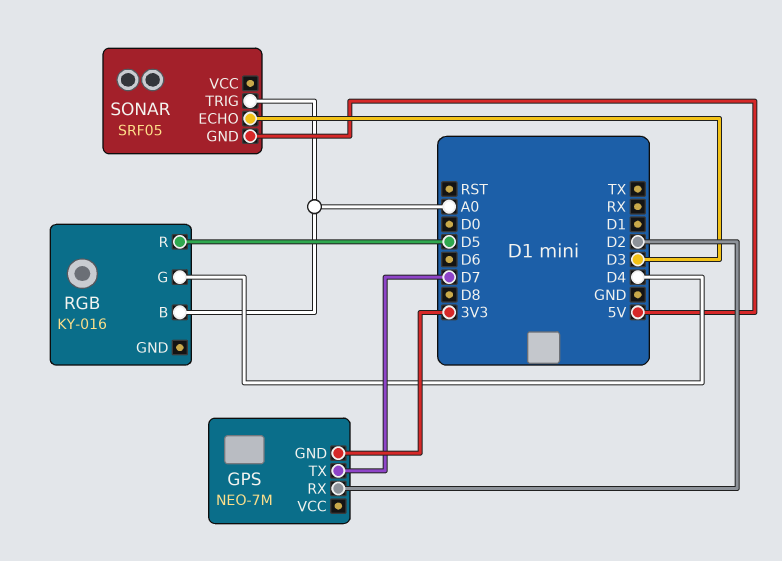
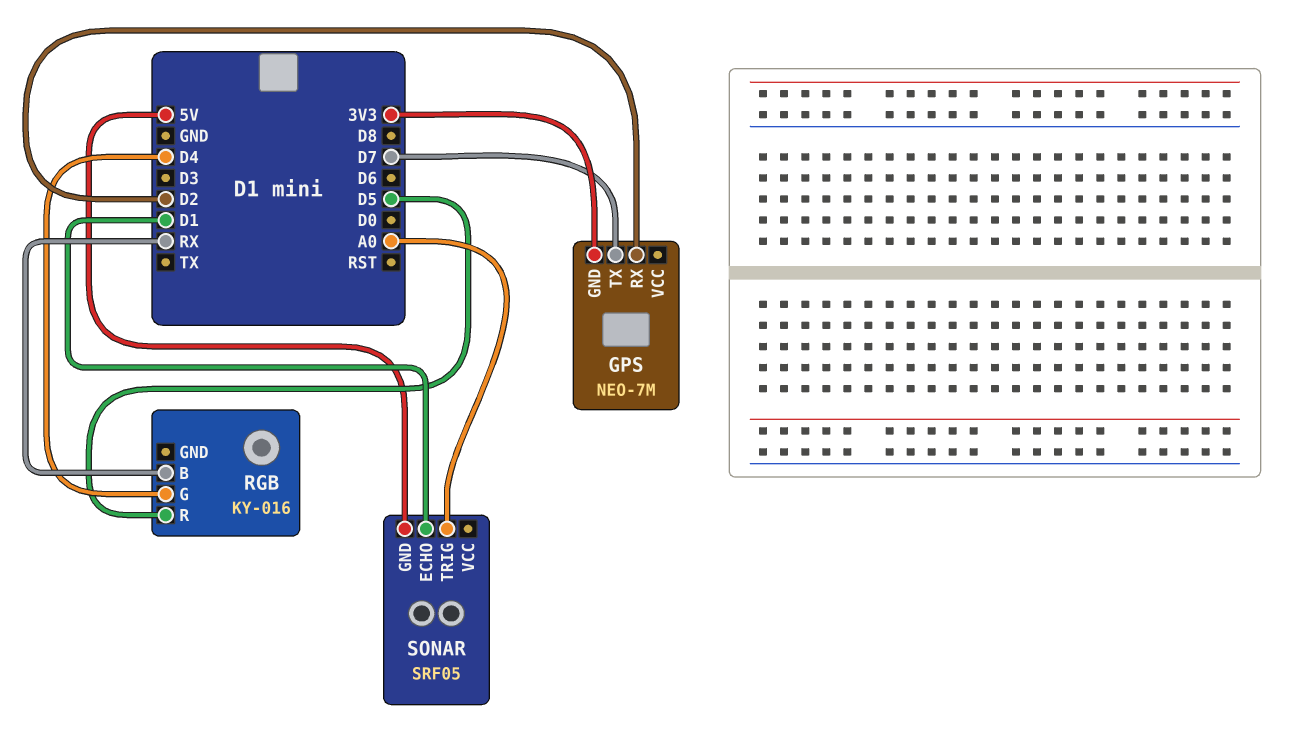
RGB pin B: A0 -> RX
SONAR pin ECHO: D3 -> D1

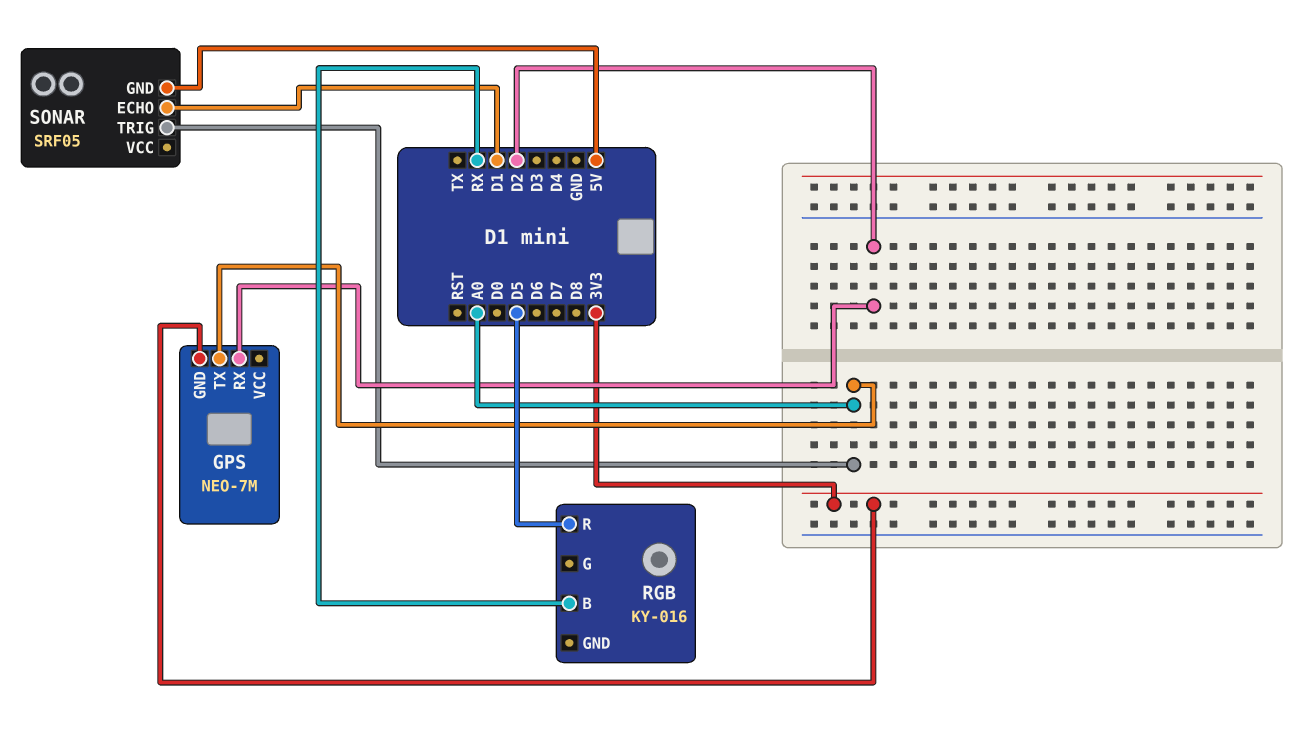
GPS pin TX: D7 -> A0
RGB pin G: D4 -> none

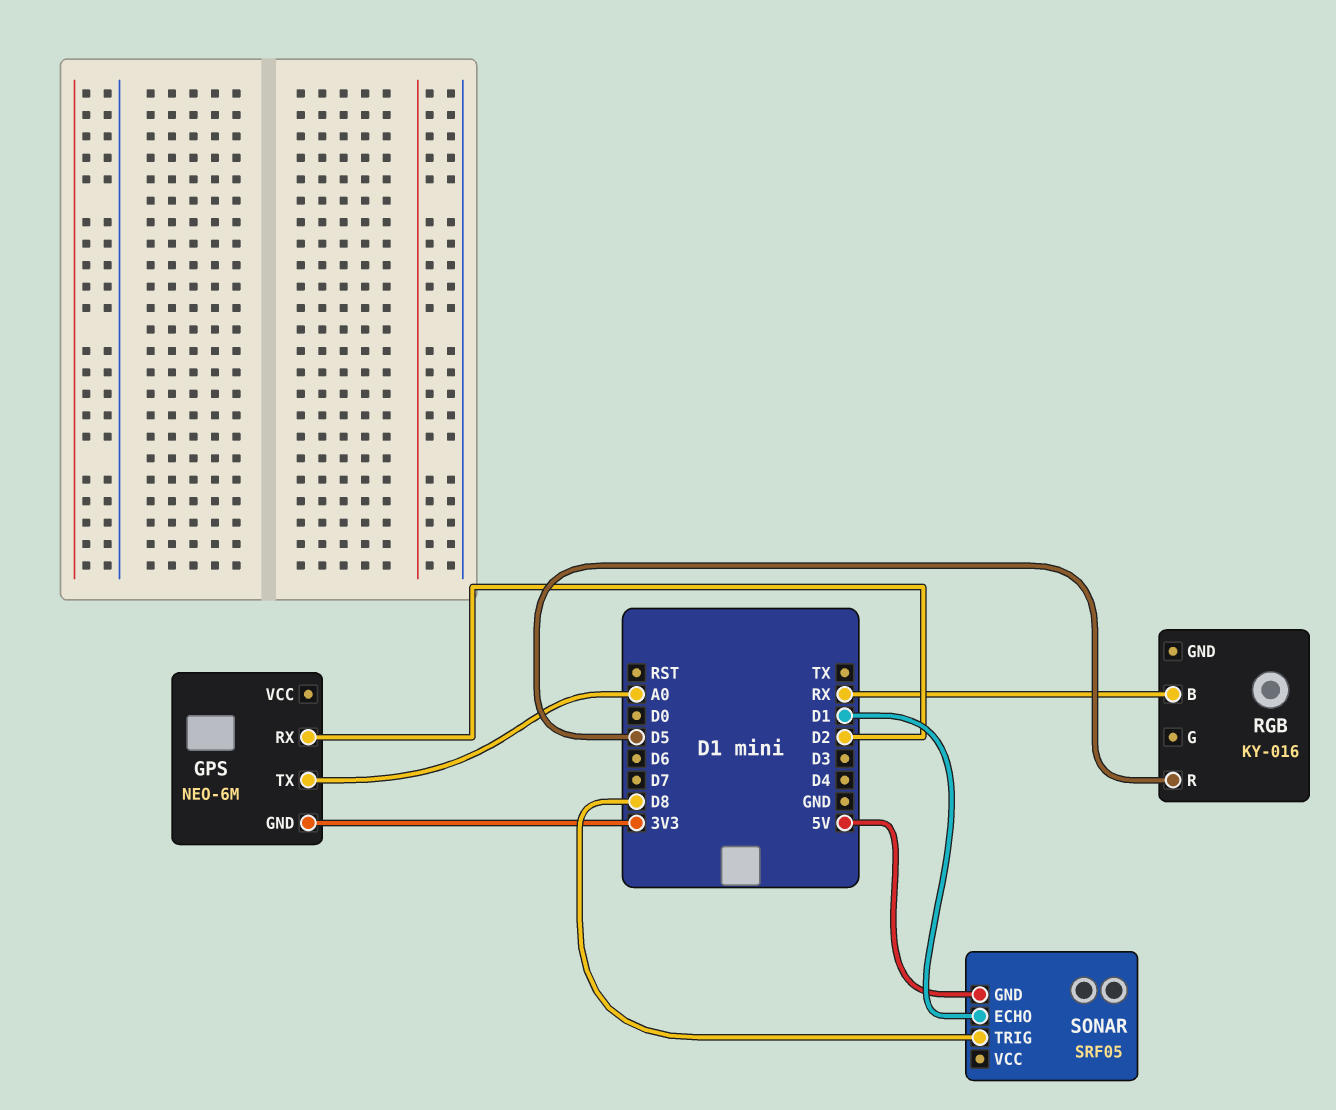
GPS: NEO-7M -> NEO-6M
SONAR pin TRIG: A0 -> D8

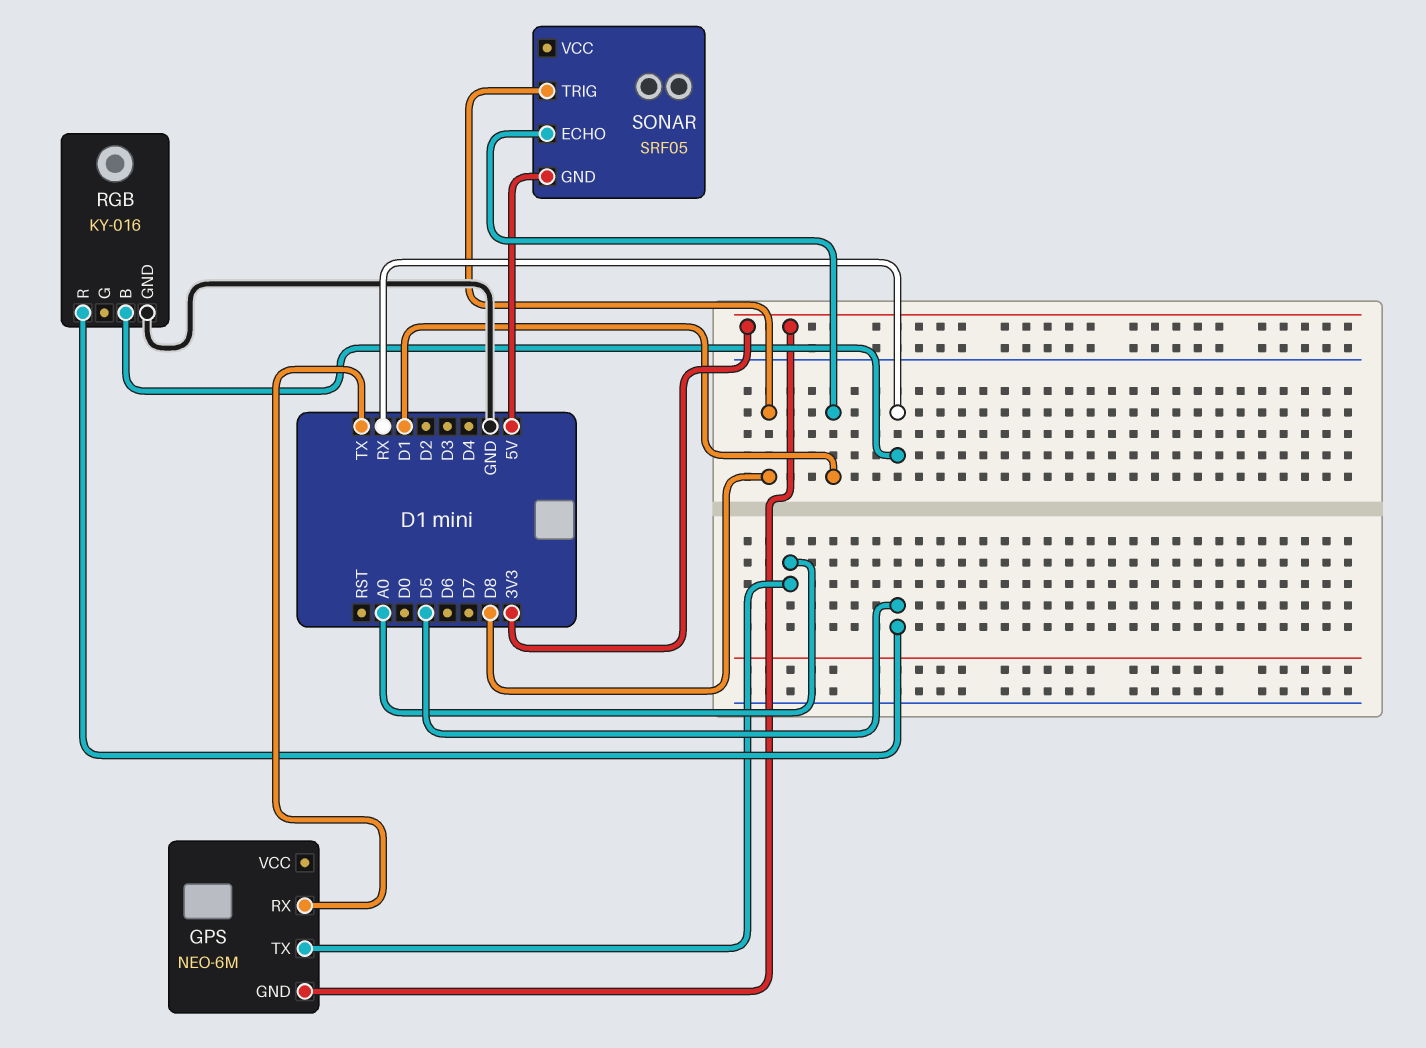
GPS pin RX: D2 -> TX
RGB pin GND: none -> GND

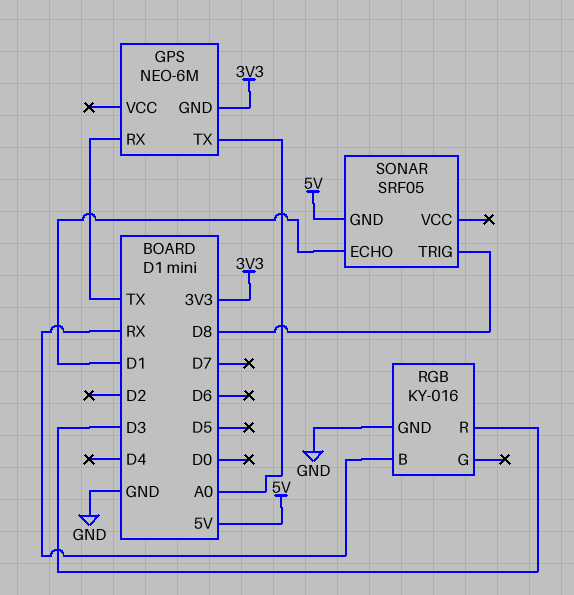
RGB pin R: D5 -> D3

